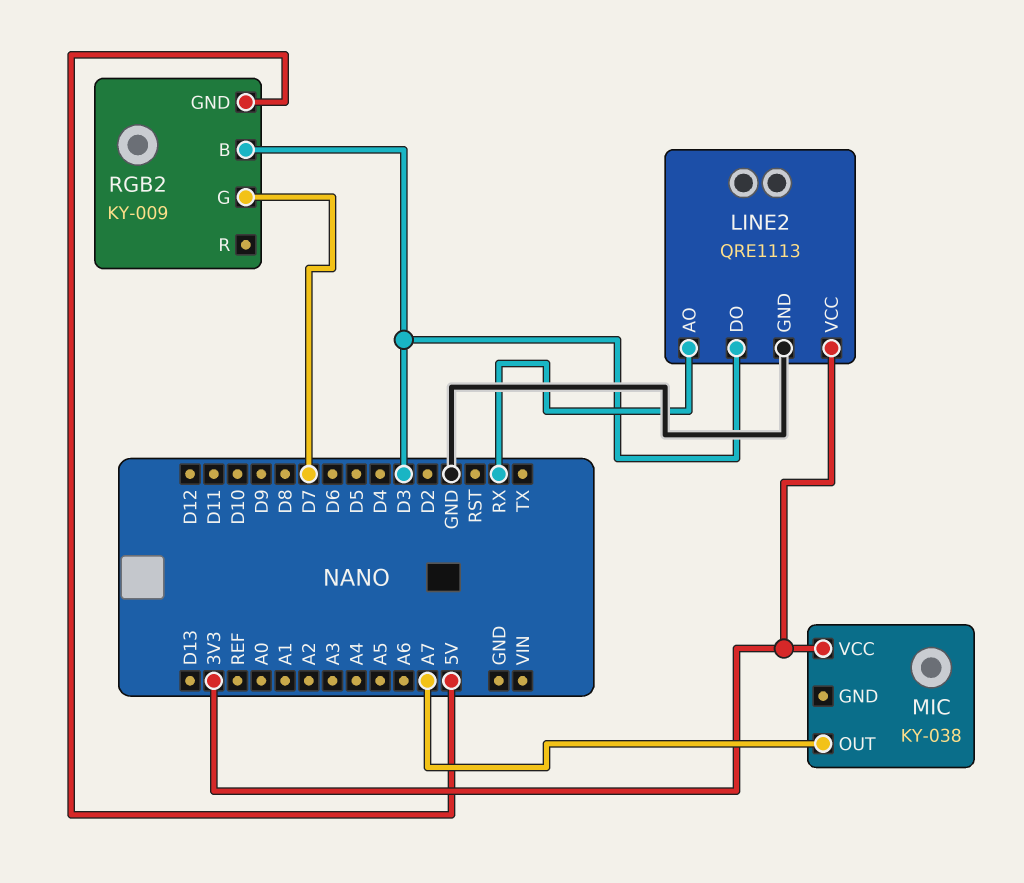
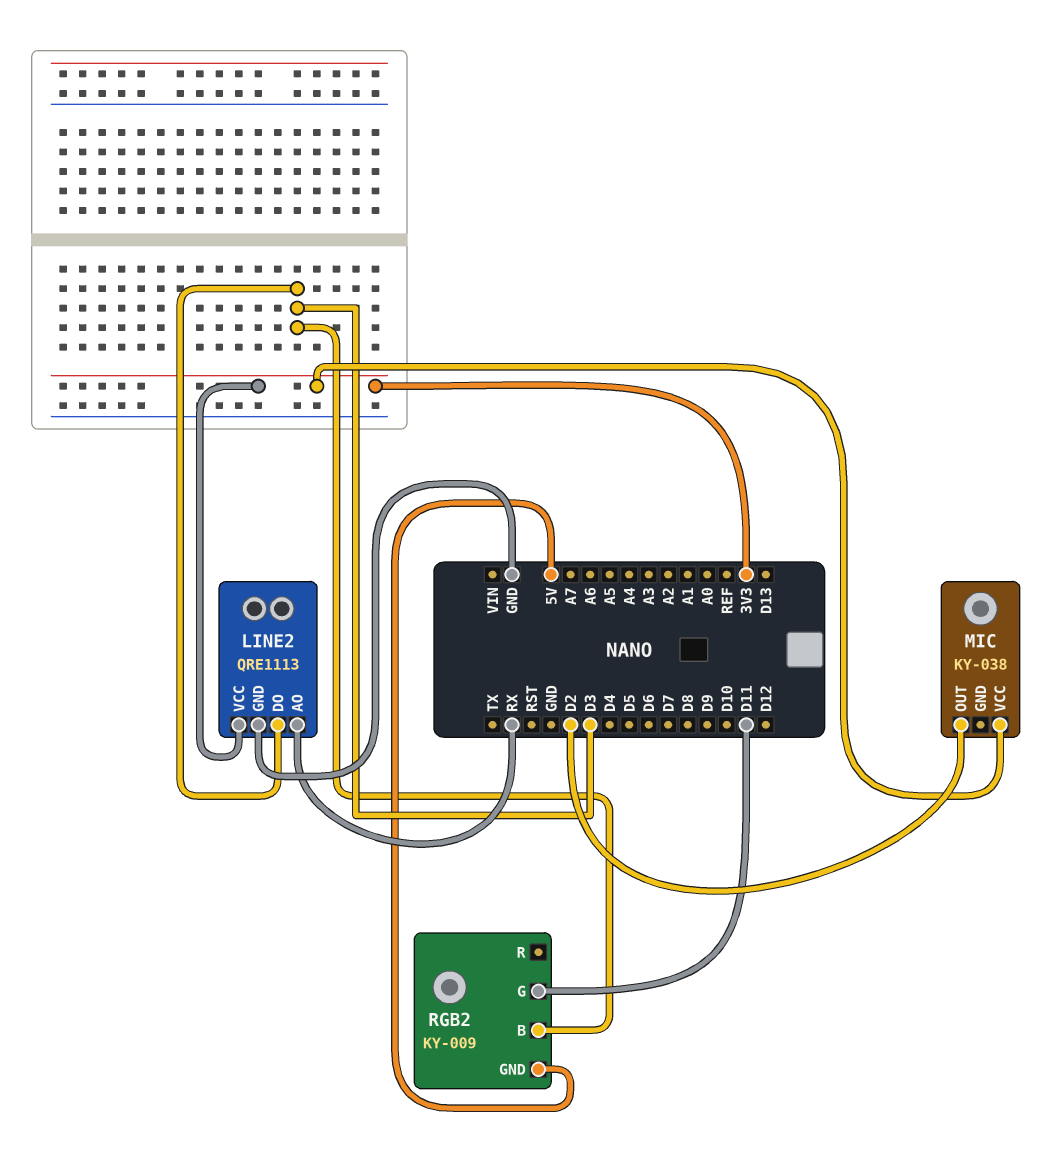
MIC pin OUT: A7 -> D2
RGB2 pin G: D7 -> D11

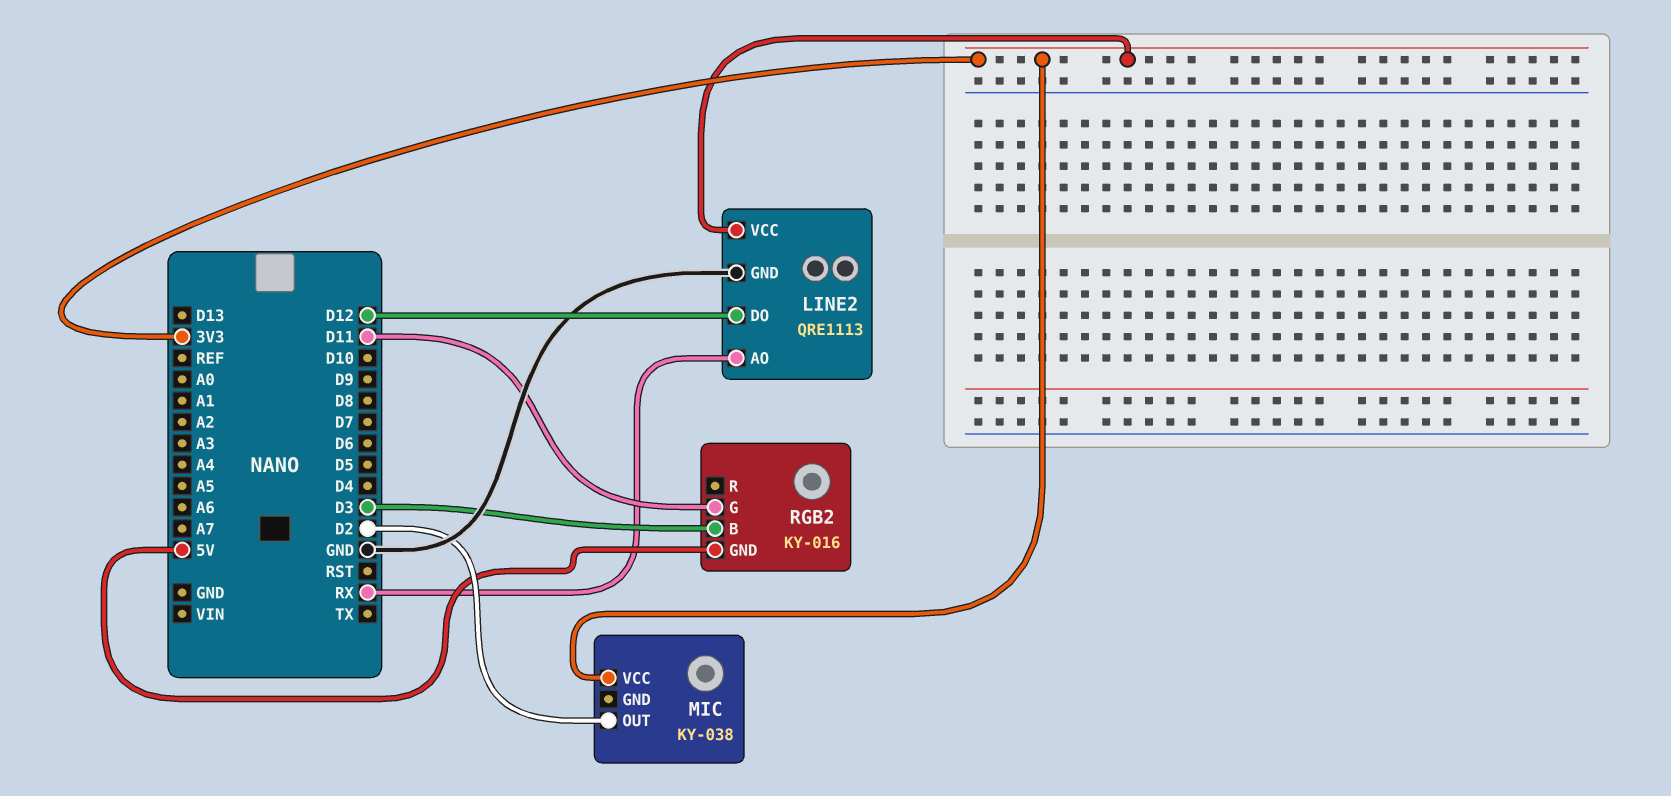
LINE2 pin DO: D3 -> D12
RGB2: KY-009 -> KY-016

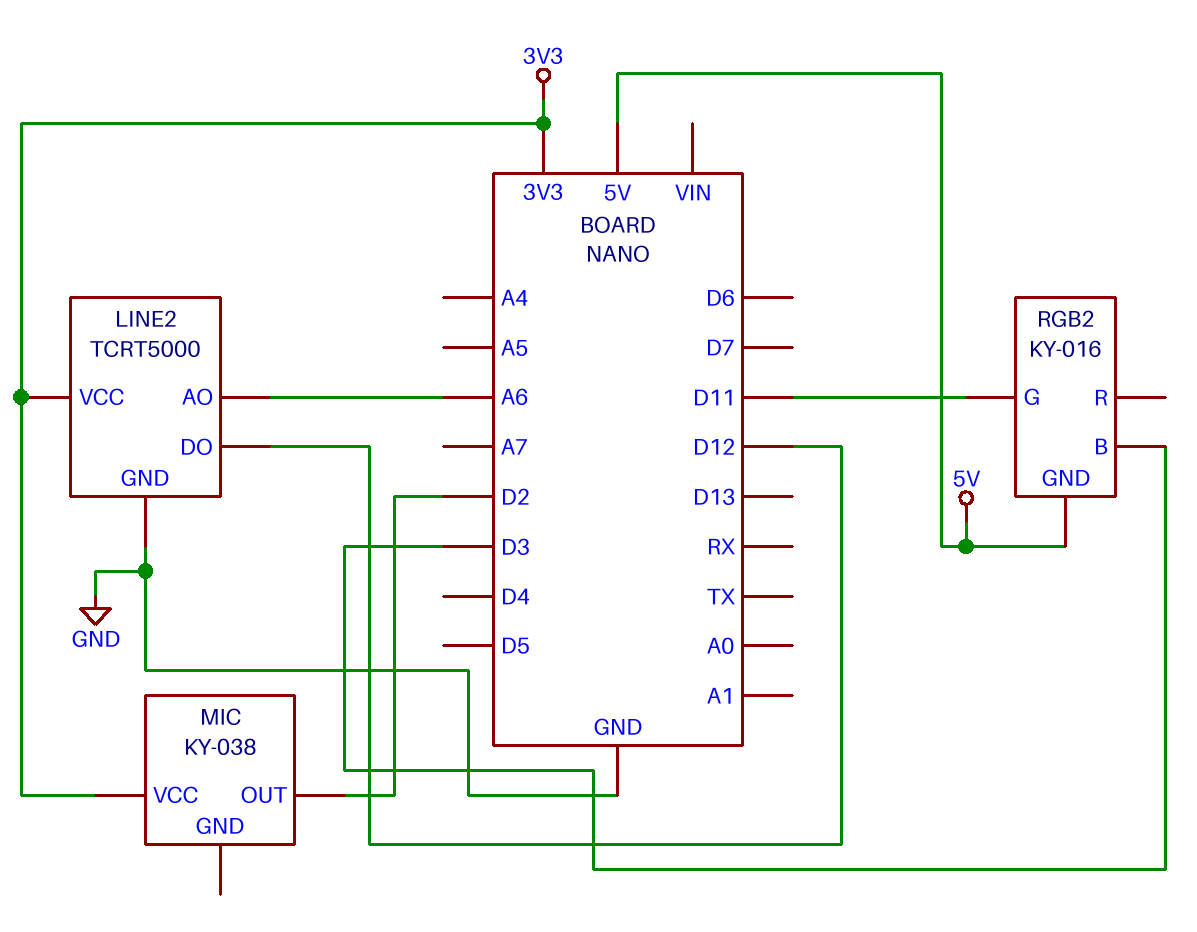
LINE2: QRE1113 -> TCRT5000
LINE2 pin AO: RX -> A6

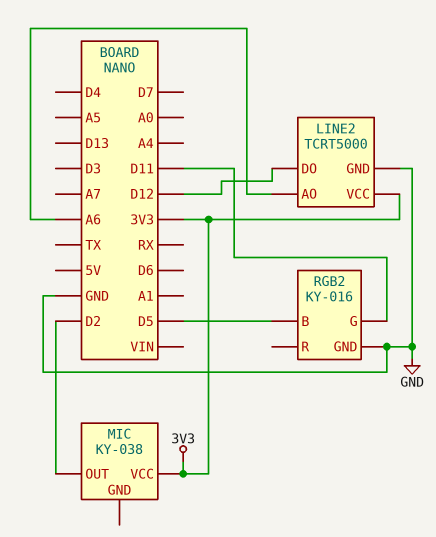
RGB2 pin B: D3 -> D5
RGB2 pin GND: 5V -> GND

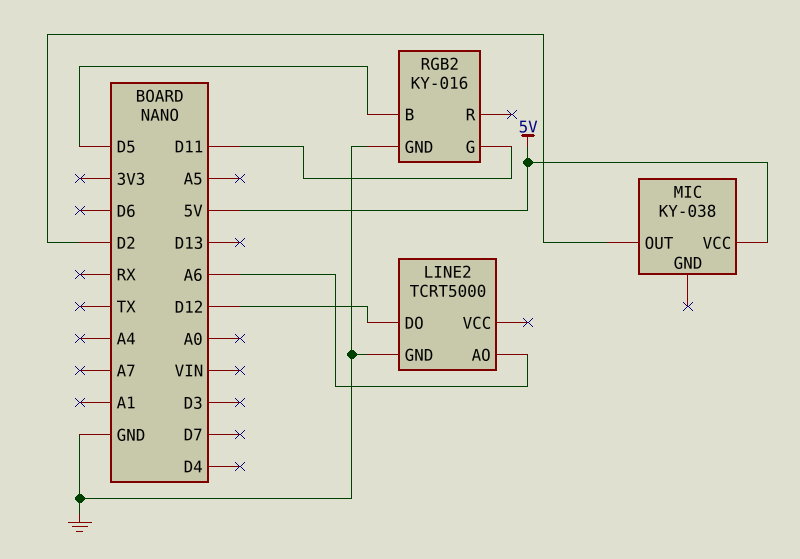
LINE2 pin VCC: 3V3 -> none
MIC pin VCC: 3V3 -> 5V

